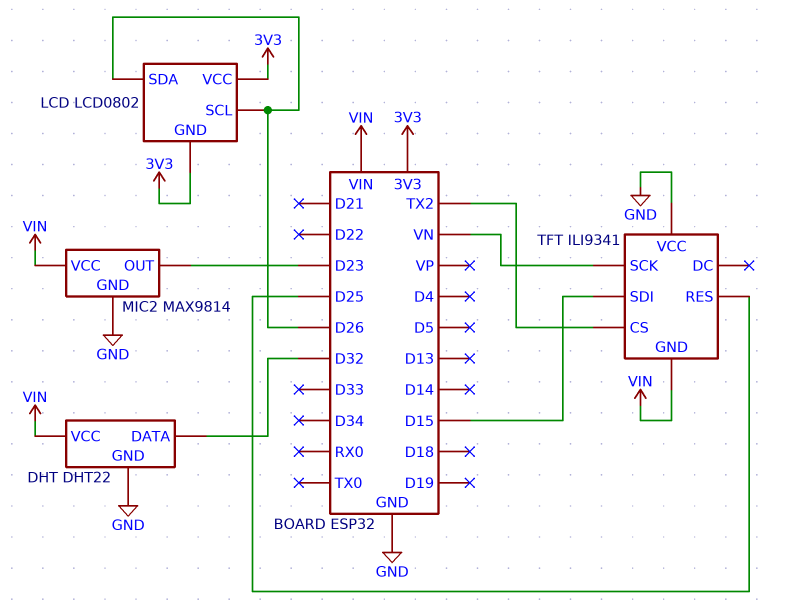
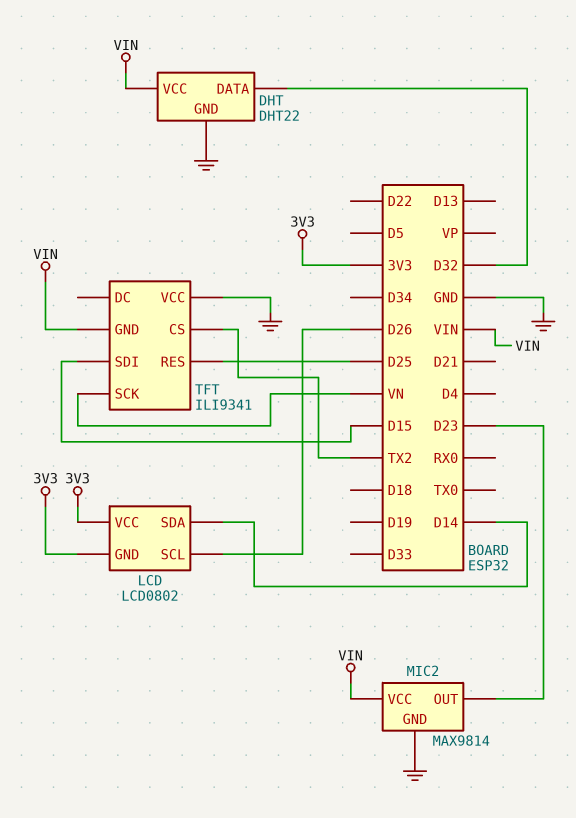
LCD pin SDA: D26 -> D14

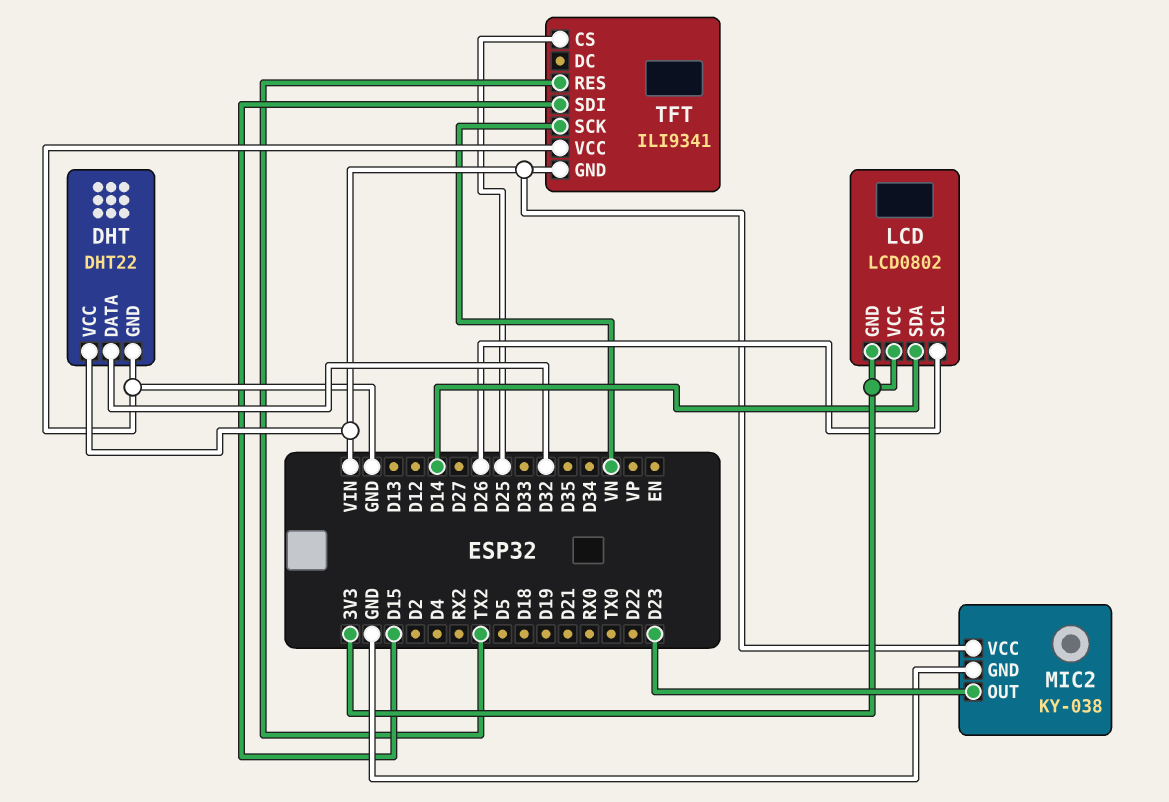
MIC2: MAX9814 -> KY-038
TFT pin CS: TX2 -> D25
TFT pin RES: D25 -> TX2

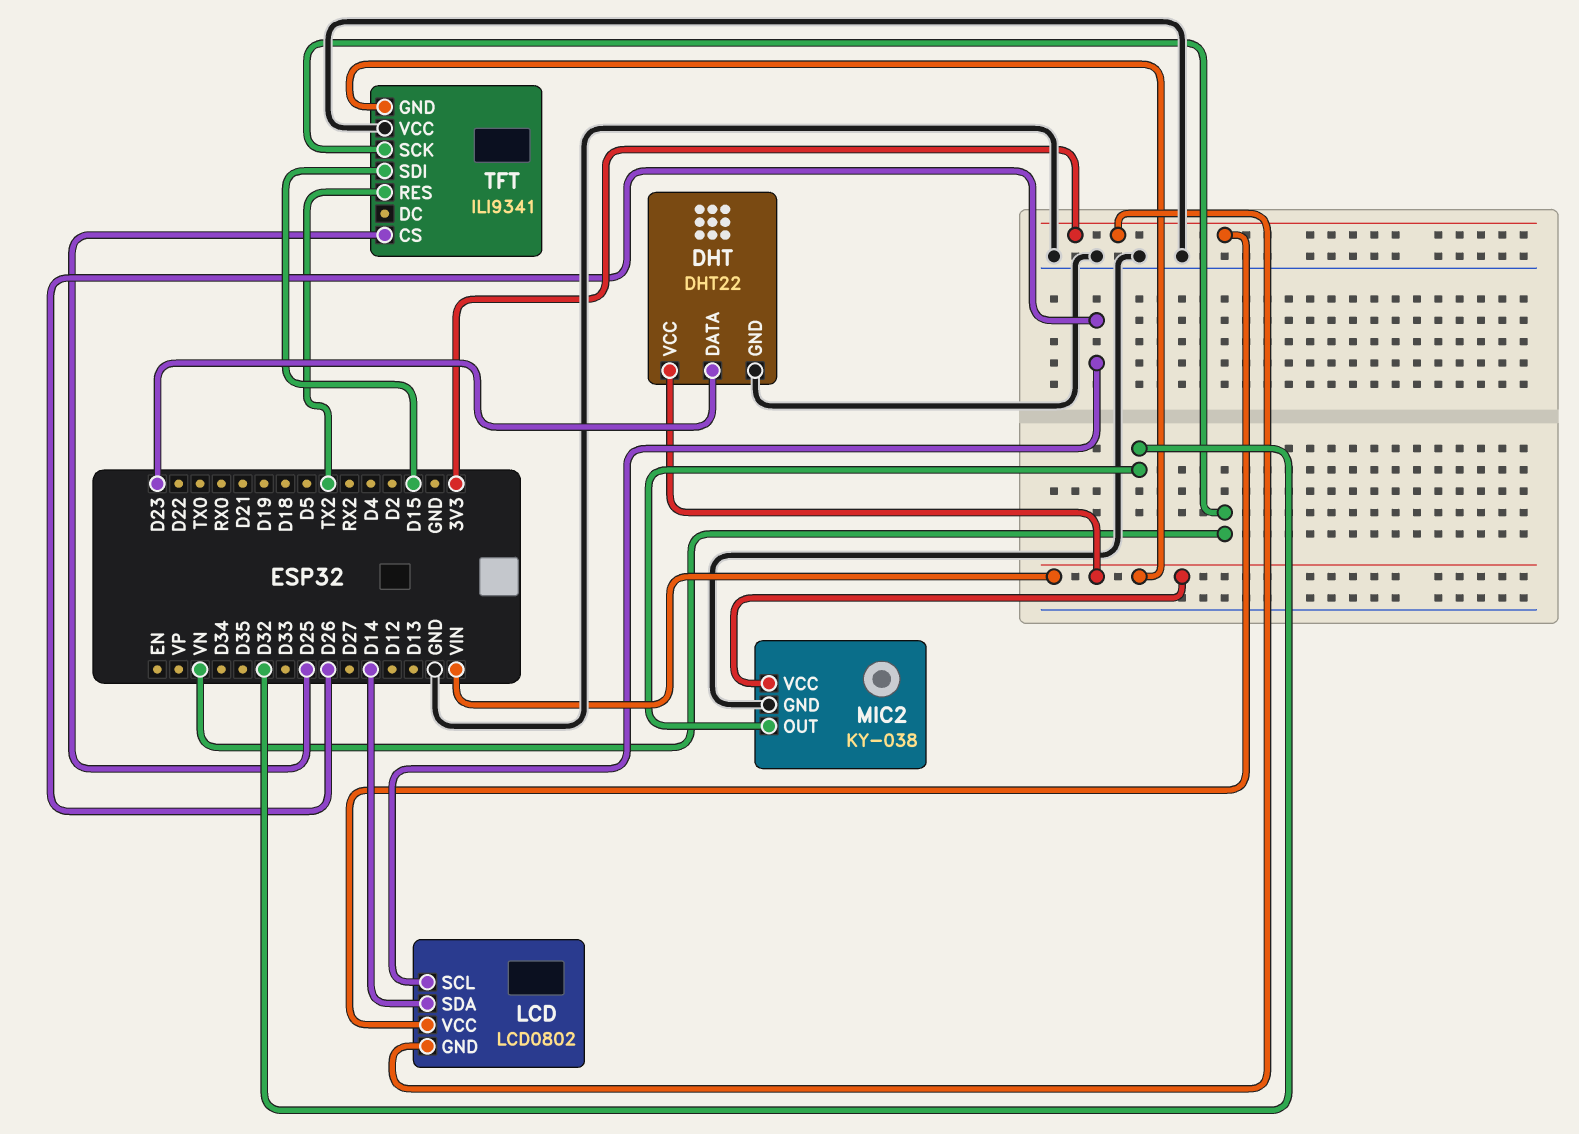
DHT pin DATA: D32 -> D23
MIC2 pin OUT: D23 -> D32

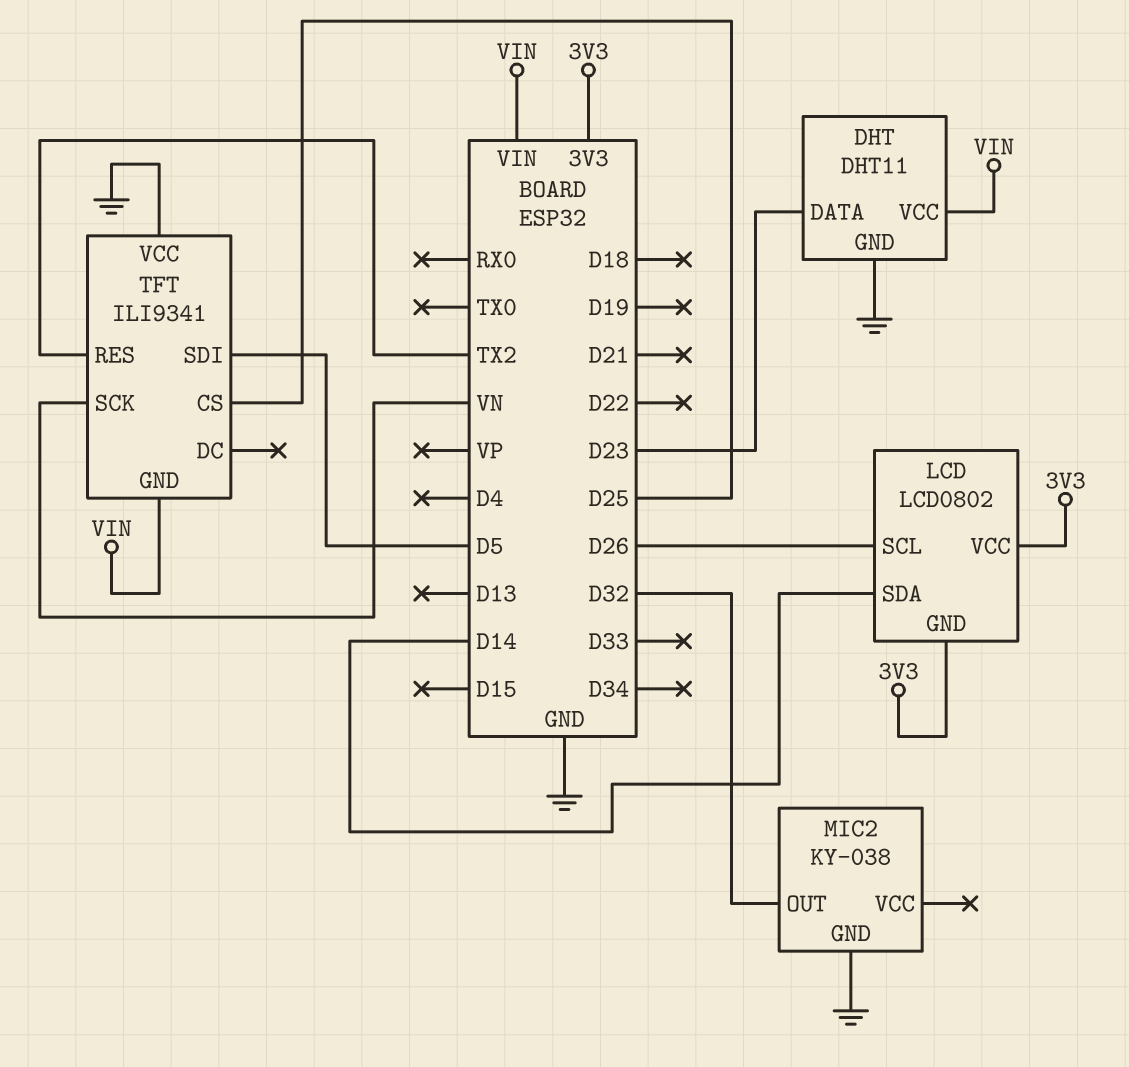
DHT: DHT22 -> DHT11
MIC2 pin VCC: VIN -> none
TFT pin SDI: D15 -> D5

